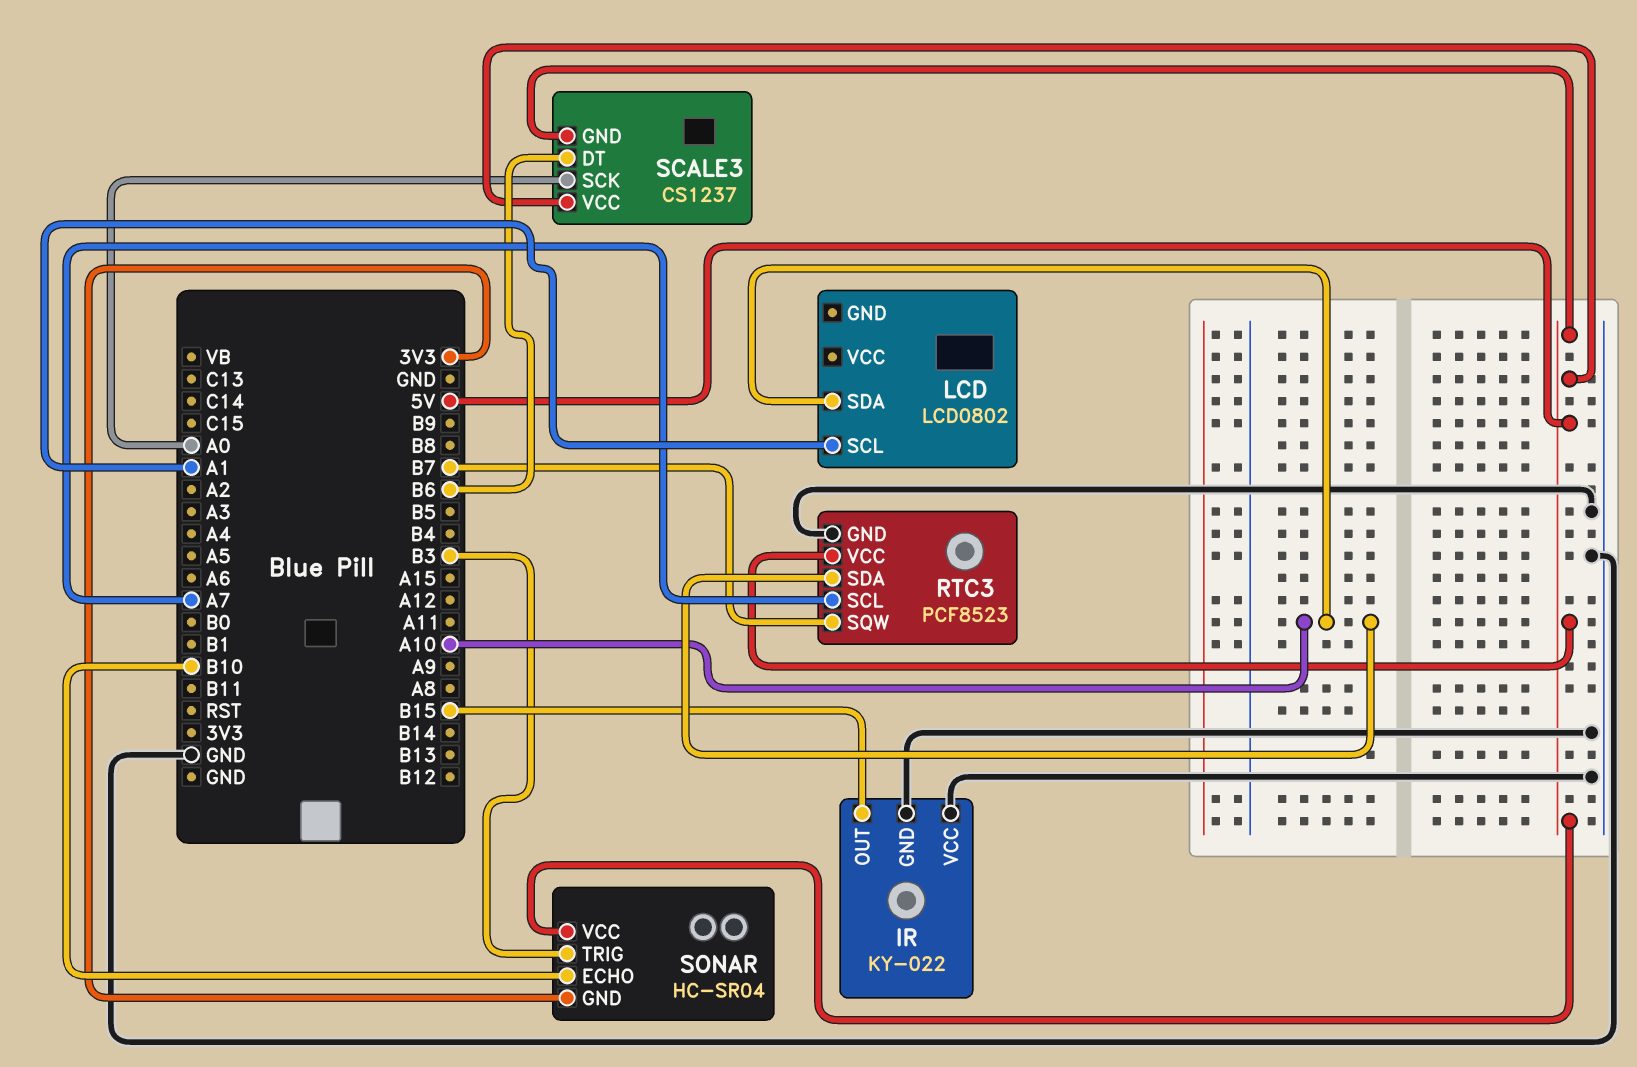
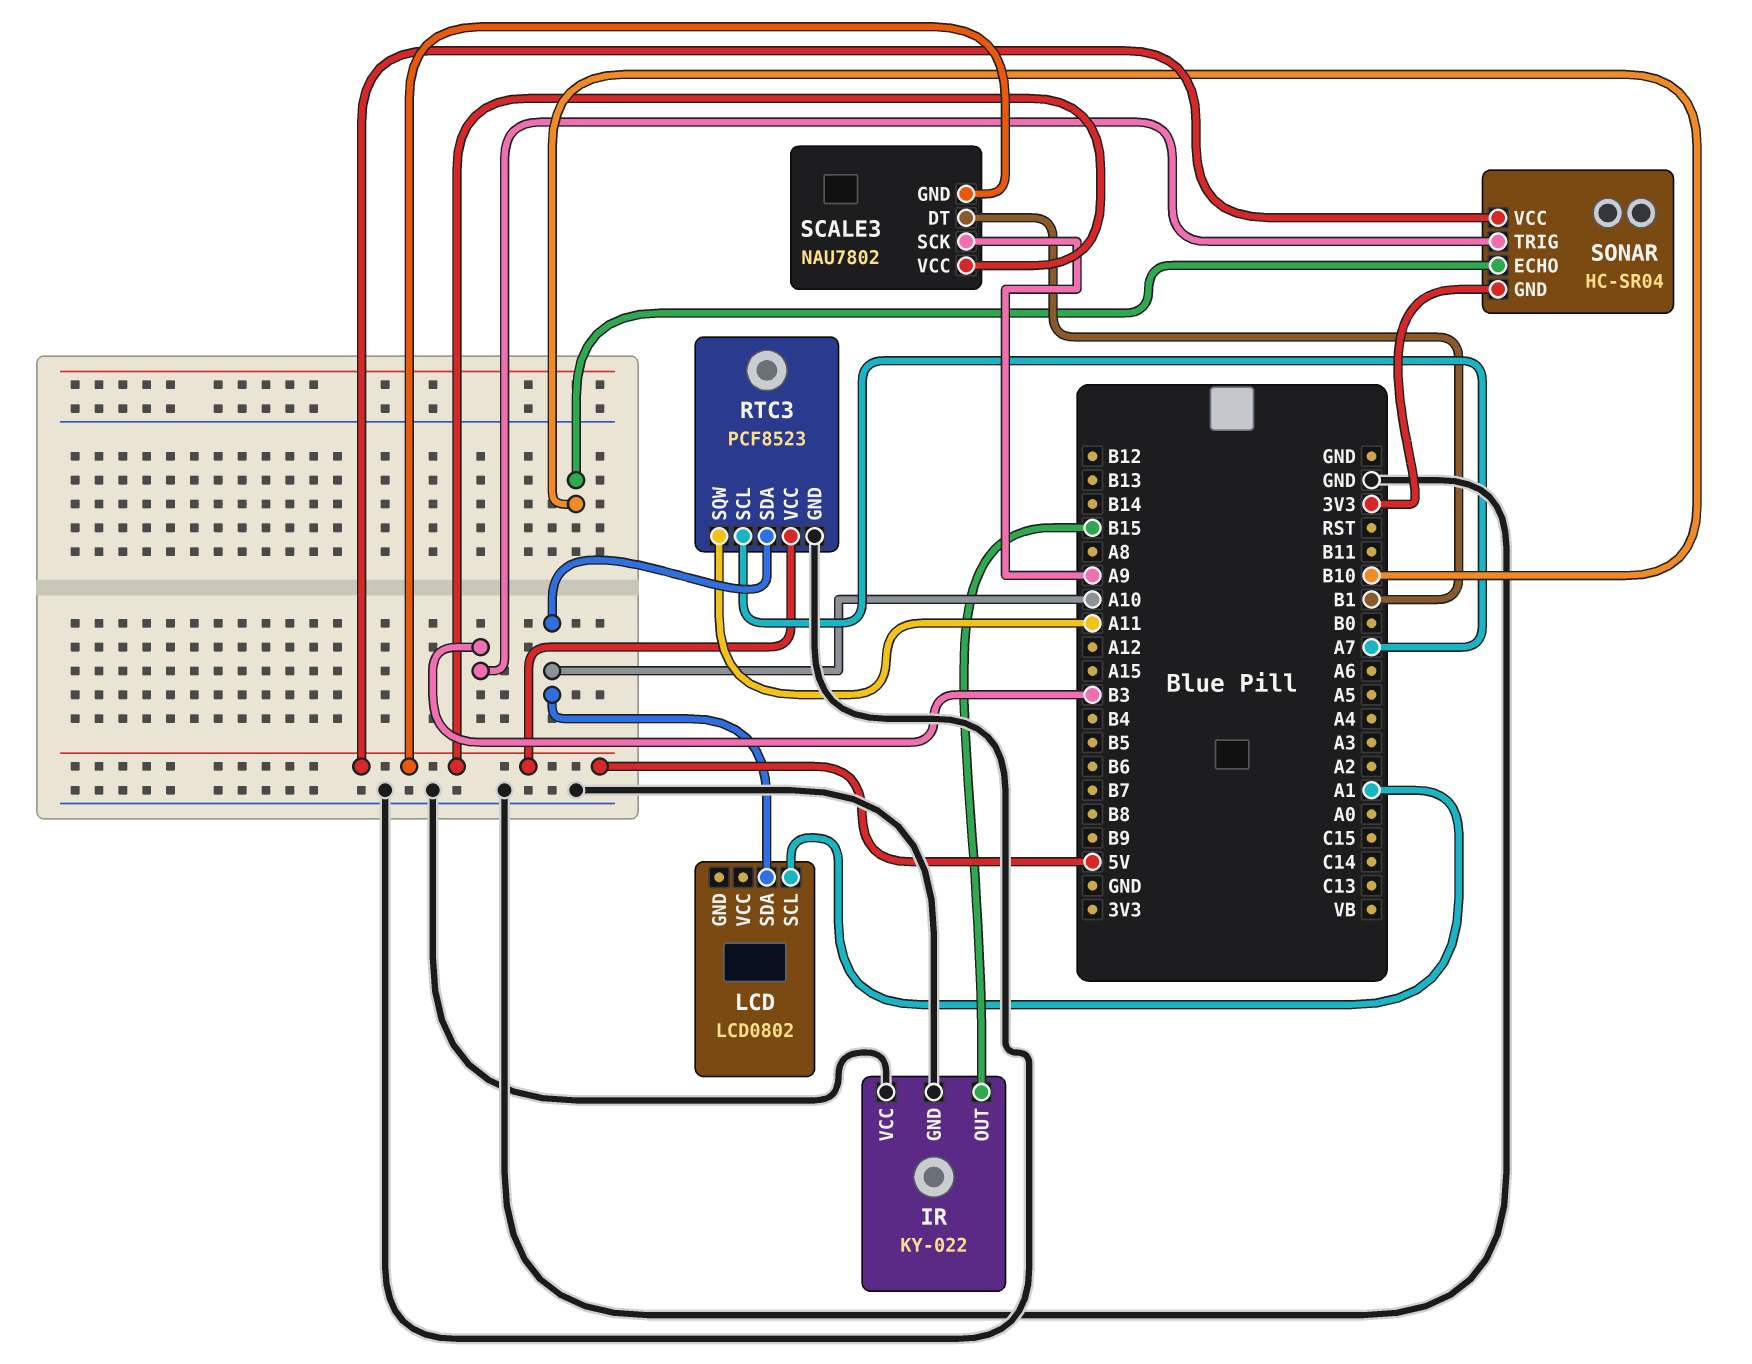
RTC3 pin SQW: B7 -> A11
SCALE3: CS1237 -> NAU7802
SCALE3 pin DT: B6 -> B1
SCALE3 pin SCK: A0 -> A9

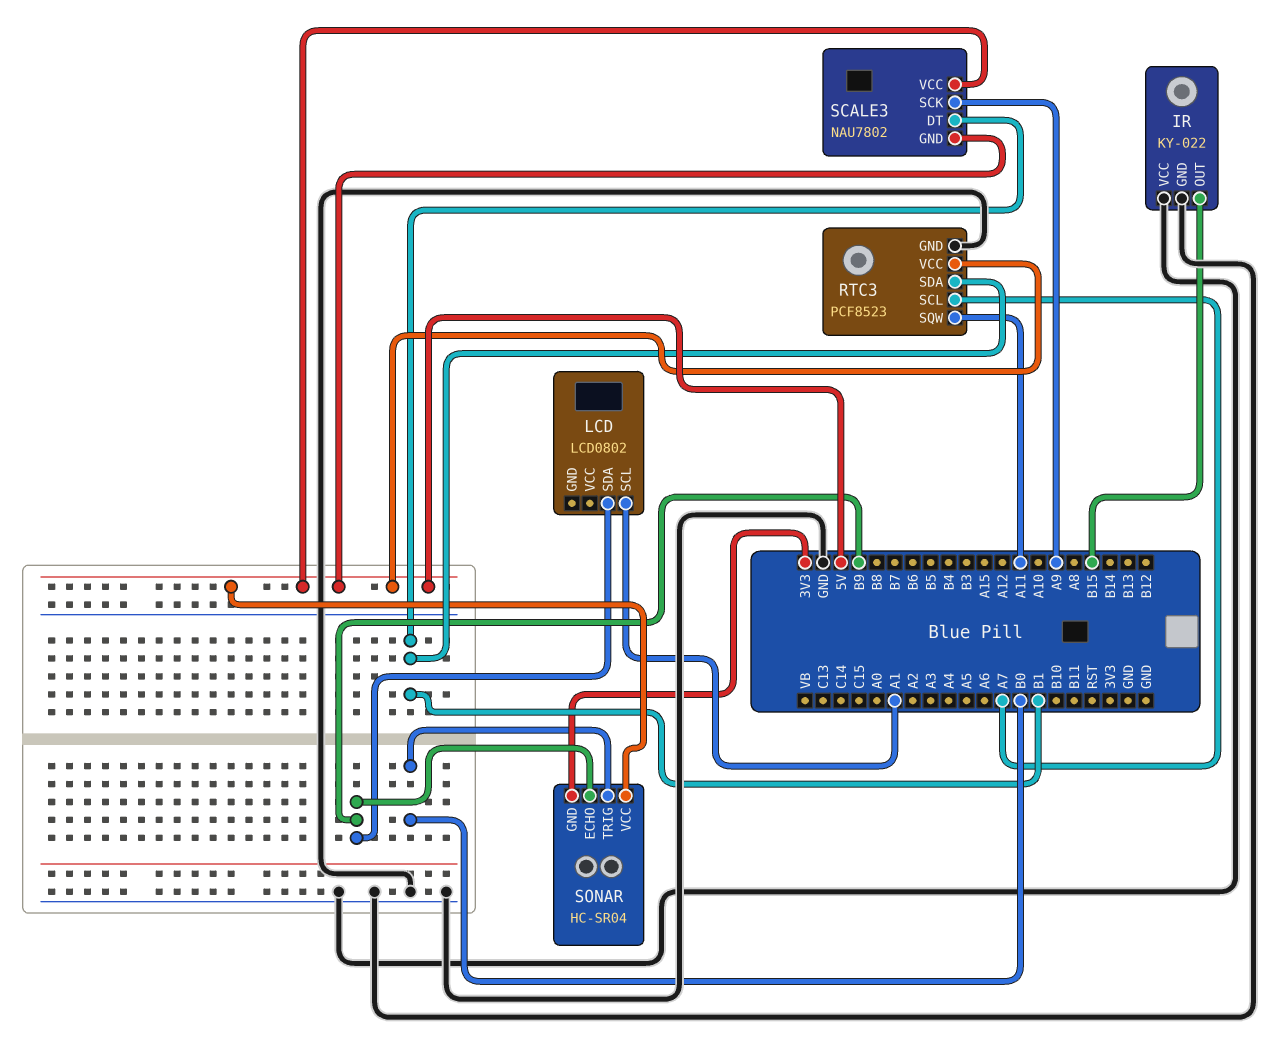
LCD pin SDA: A10 -> B9
RTC3 pin SDA: A10 -> B1
SONAR pin ECHO: B10 -> B9
SONAR pin TRIG: B3 -> B0

